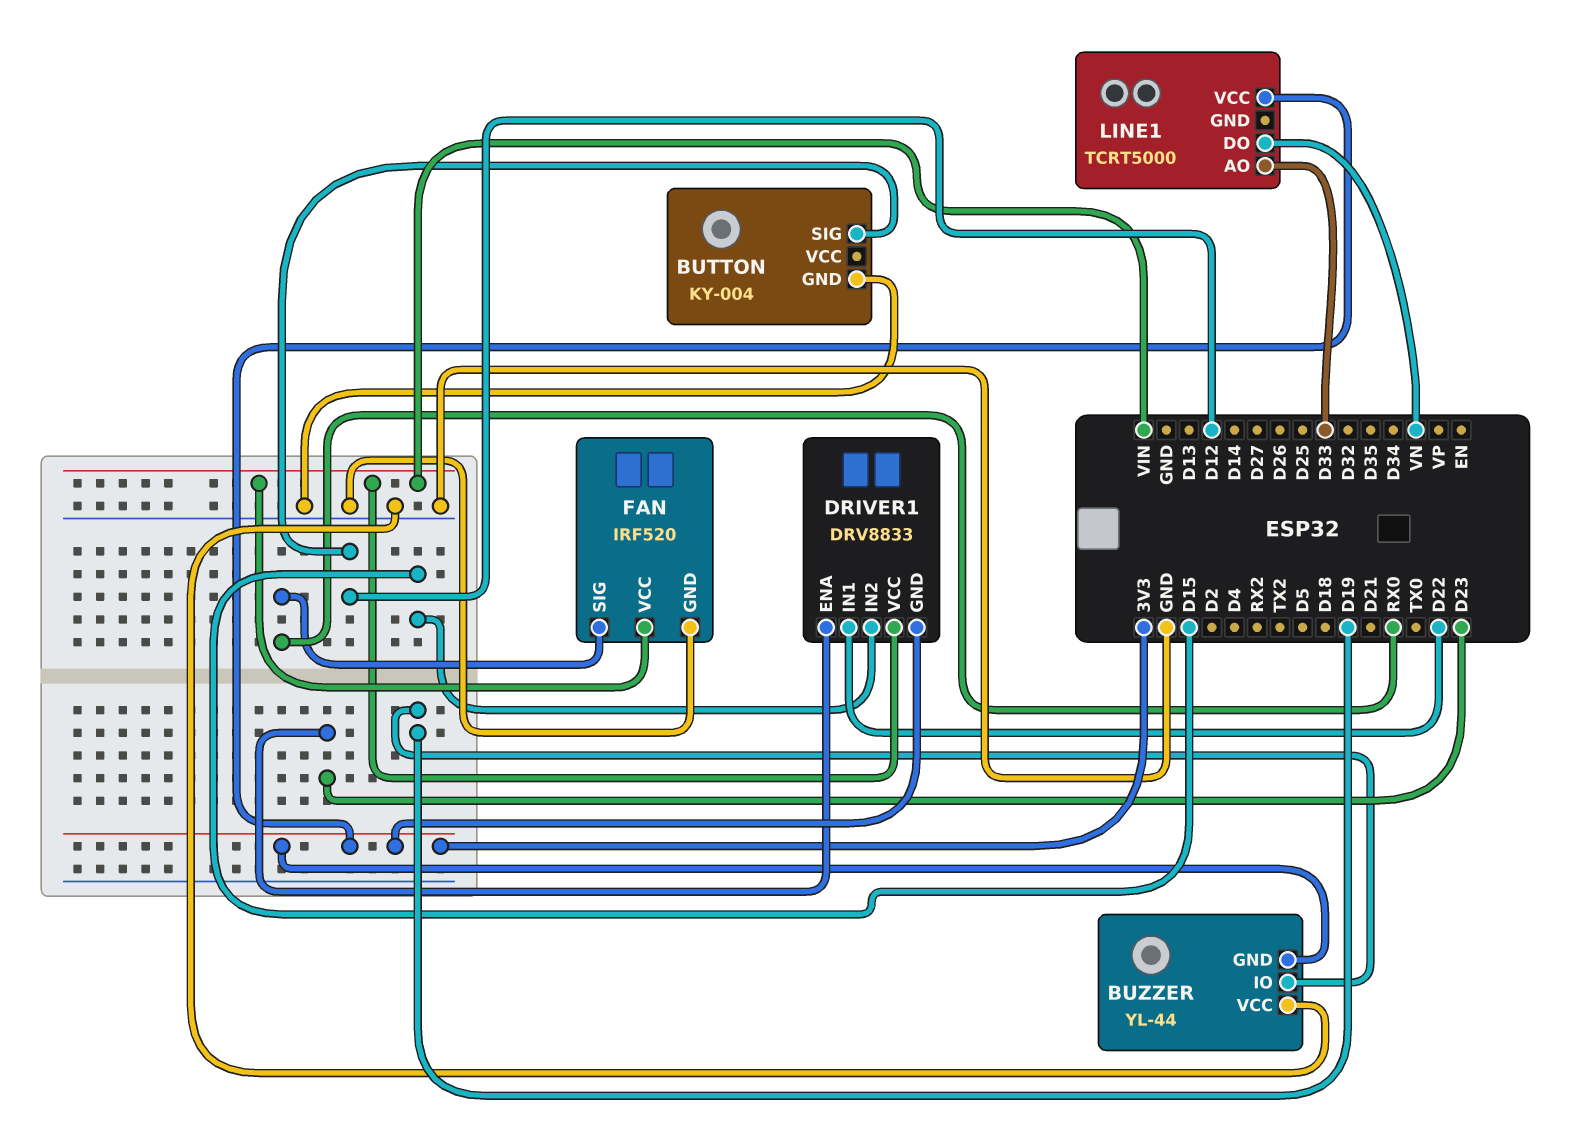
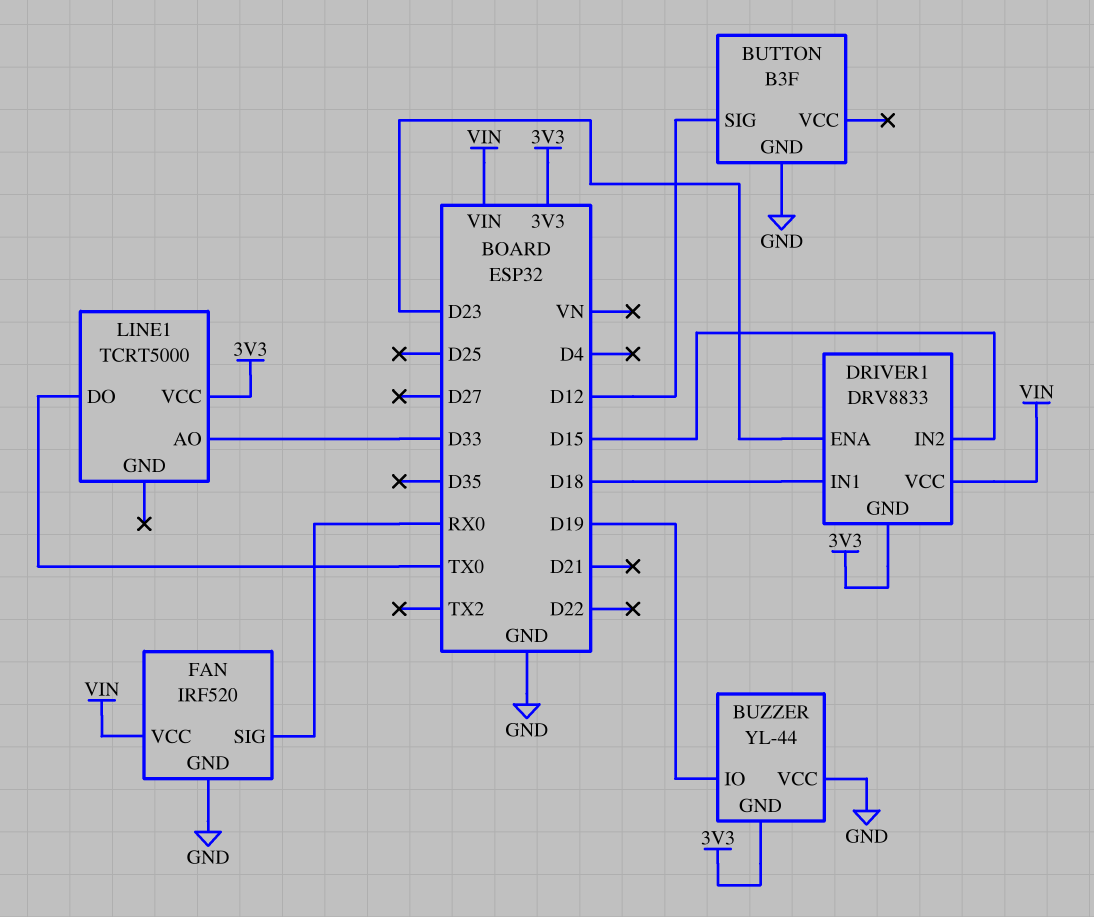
BUTTON: KY-004 -> B3F
DRIVER1 pin IN1: D22 -> D18
LINE1 pin DO: VN -> TX0

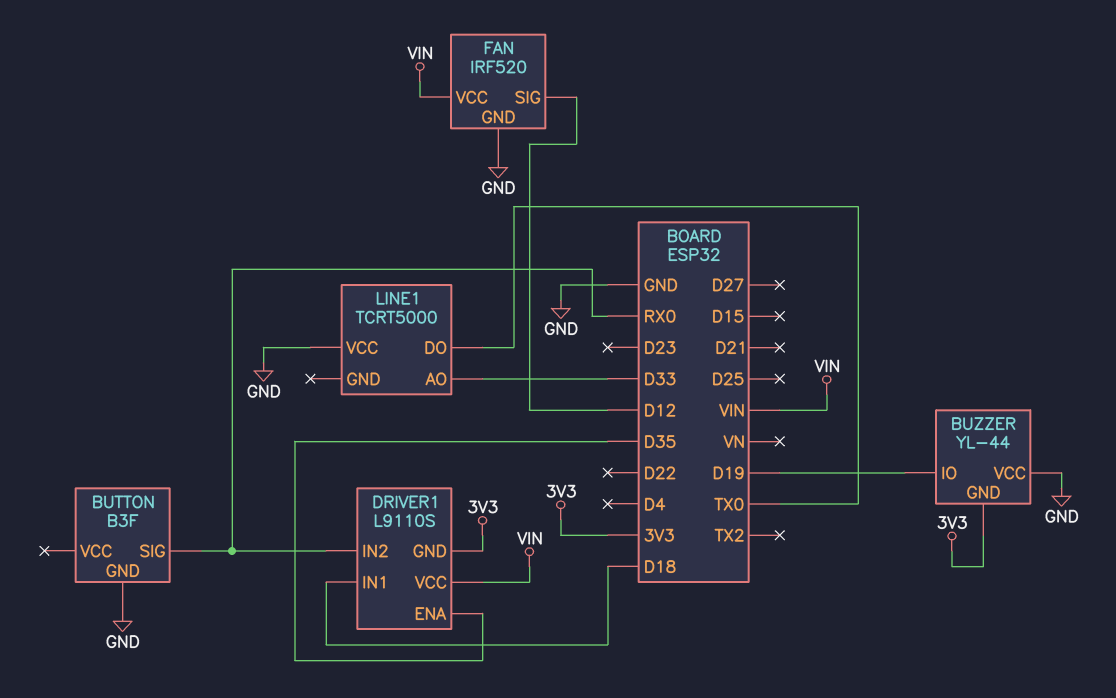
BUTTON pin SIG: D12 -> RX0
DRIVER1: DRV8833 -> L9110S
DRIVER1 pin ENA: D23 -> D35
DRIVER1 pin IN2: D15 -> RX0
FAN pin SIG: RX0 -> D12
LINE1 pin VCC: 3V3 -> GND

